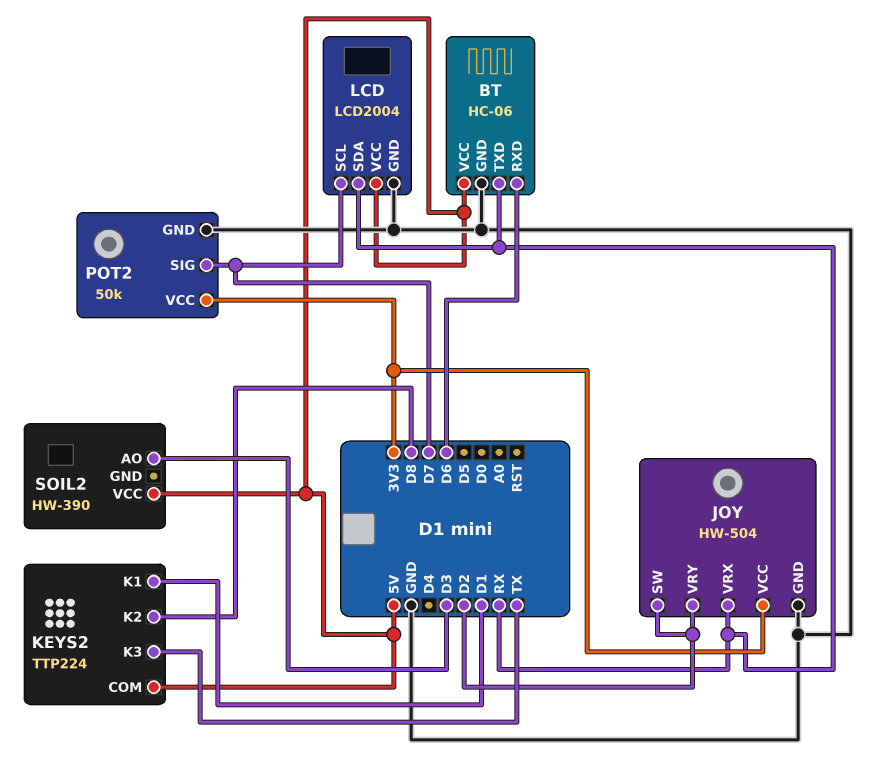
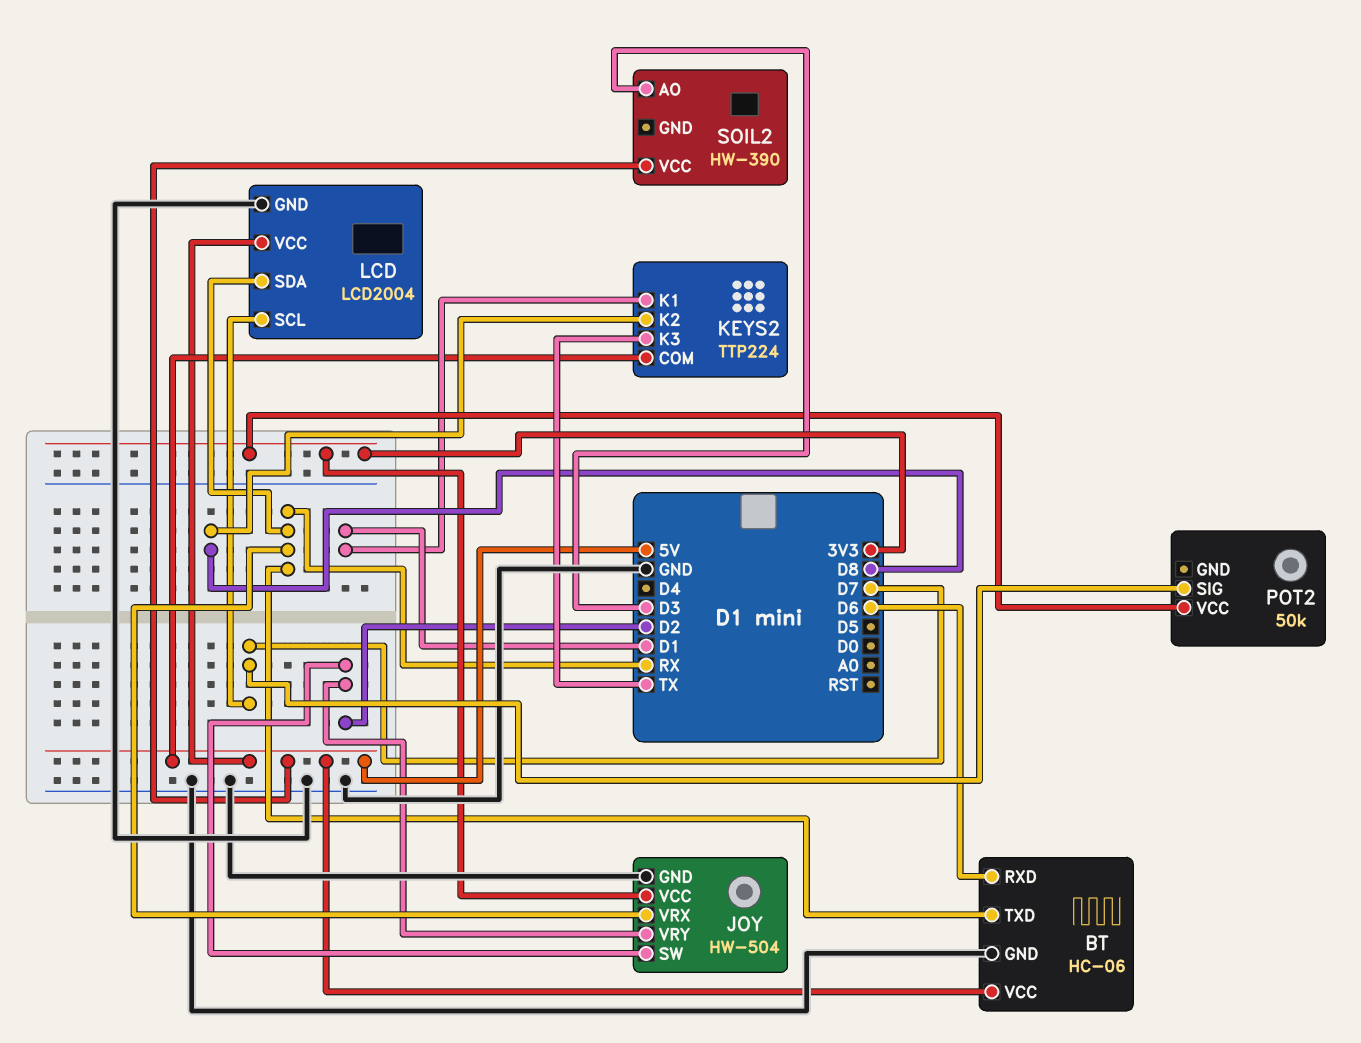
POT2 pin GND: GND -> none

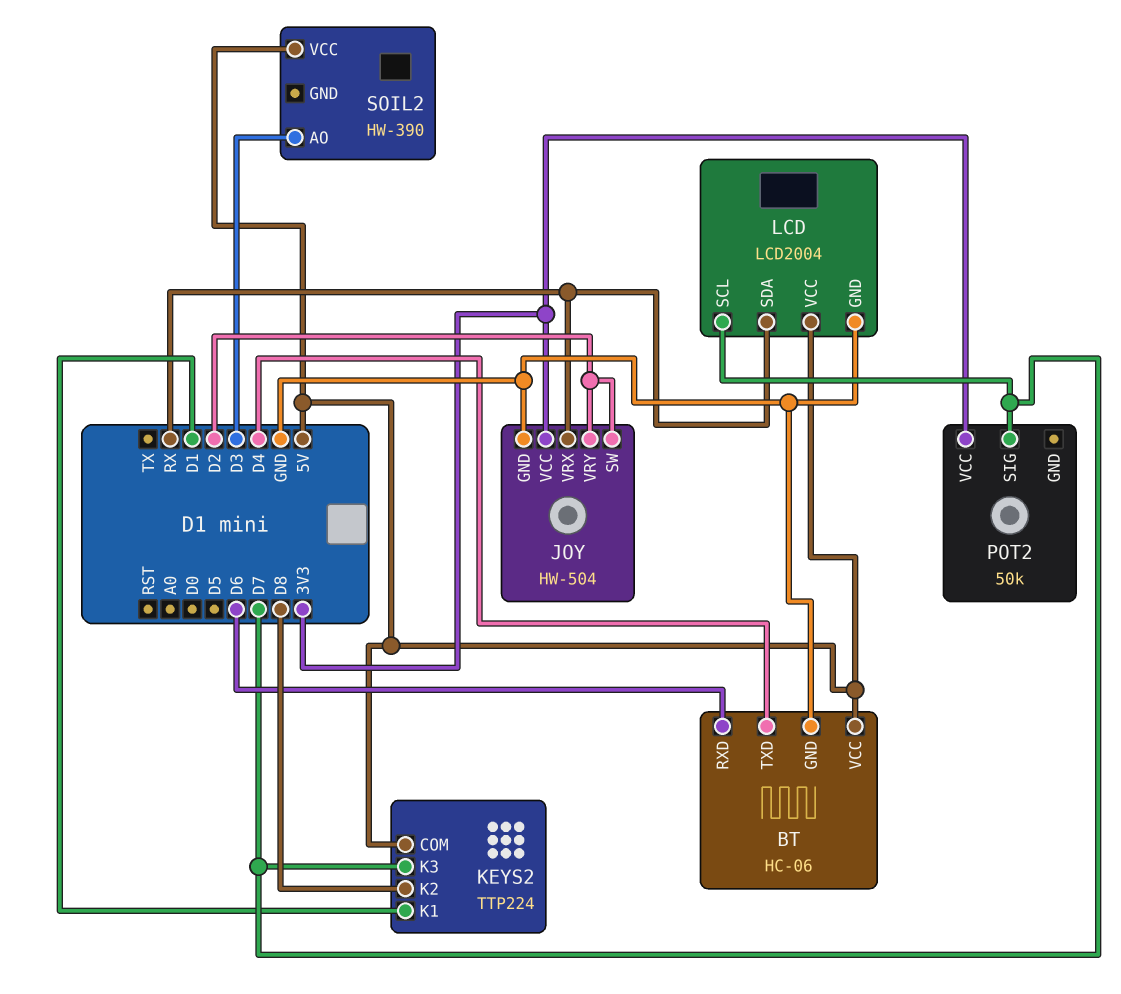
BT pin TXD: RX -> D4
KEYS2 pin K3: TX -> D7

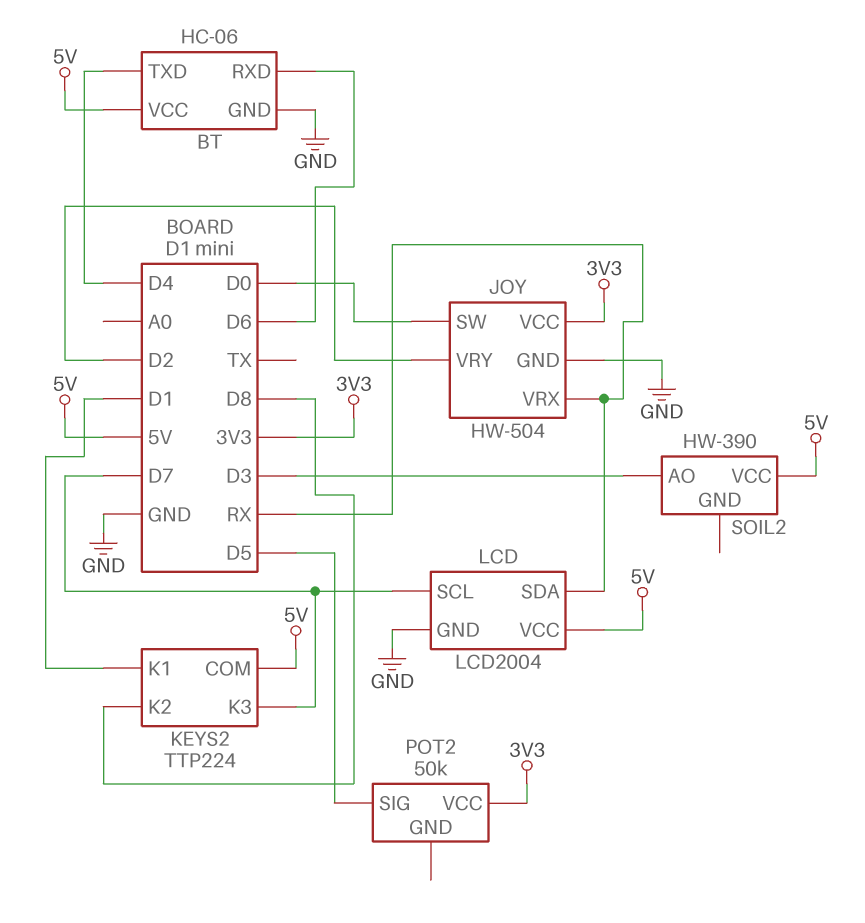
JOY pin SW: D2 -> D0
POT2 pin SIG: D7 -> D5

